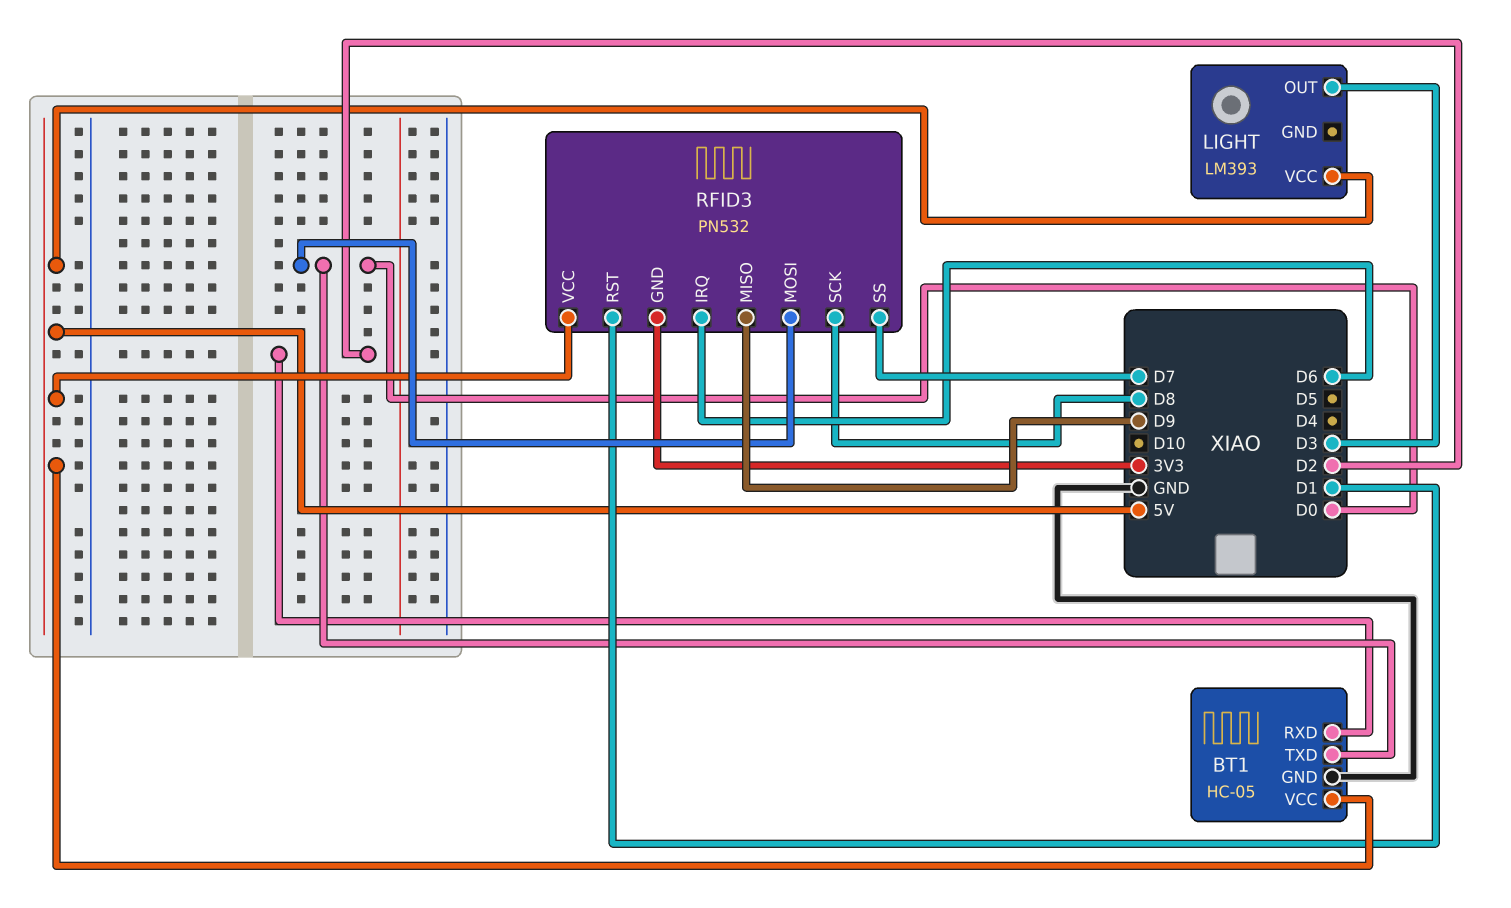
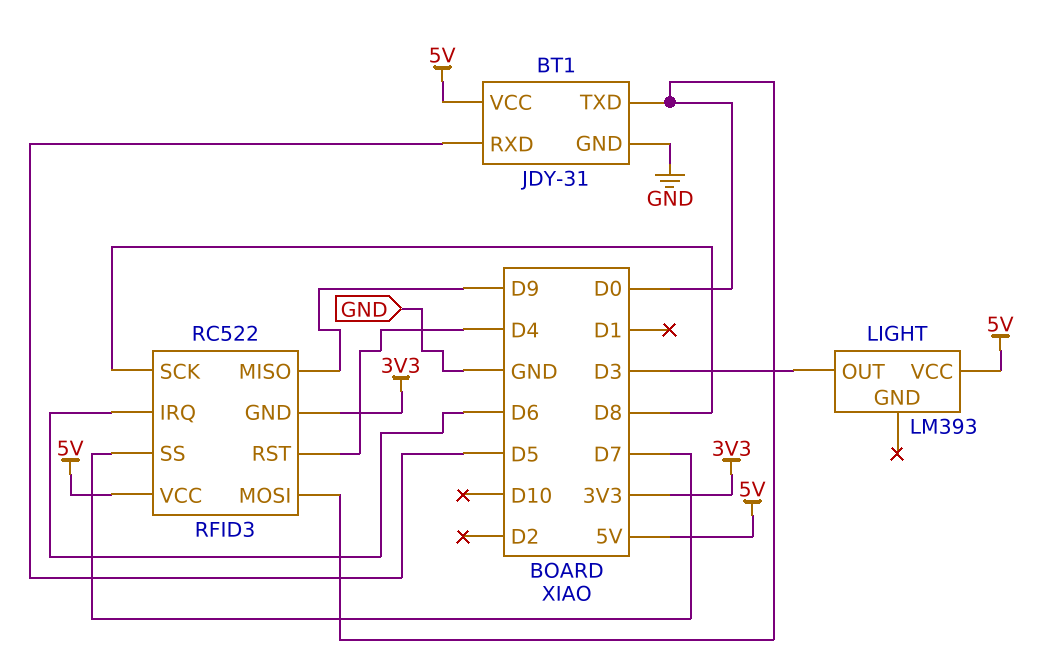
BT1: HC-05 -> JDY-31
BT1 pin RXD: D2 -> D5
RFID3: PN532 -> RC522
RFID3 pin RST: D1 -> D4

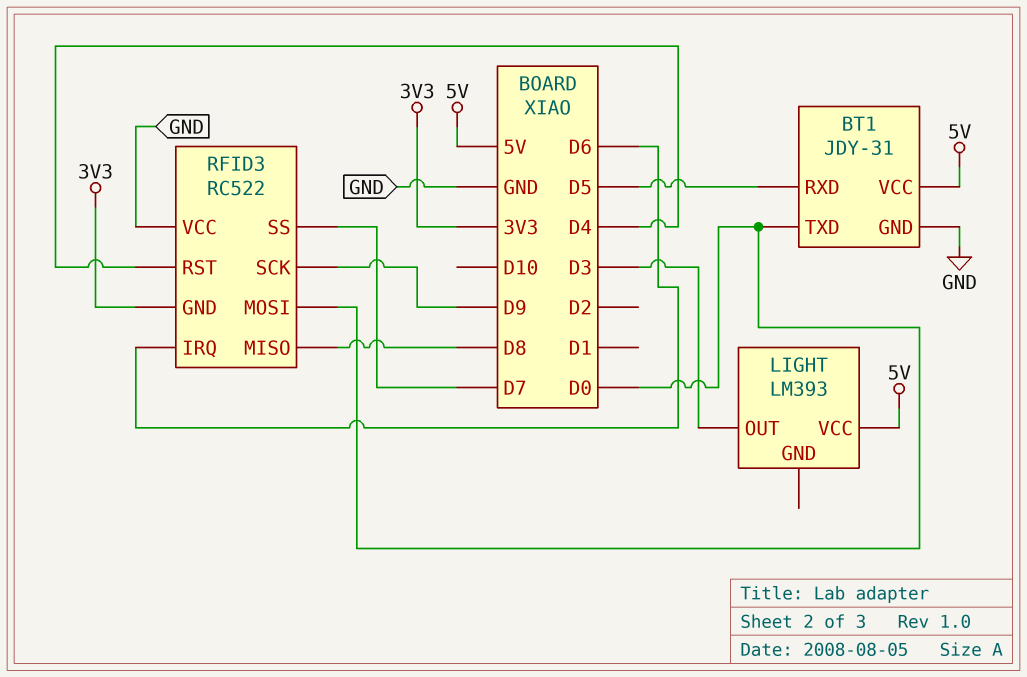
RFID3 pin MISO: D9 -> D8
RFID3 pin SCK: D8 -> D9
RFID3 pin VCC: 5V -> GND

